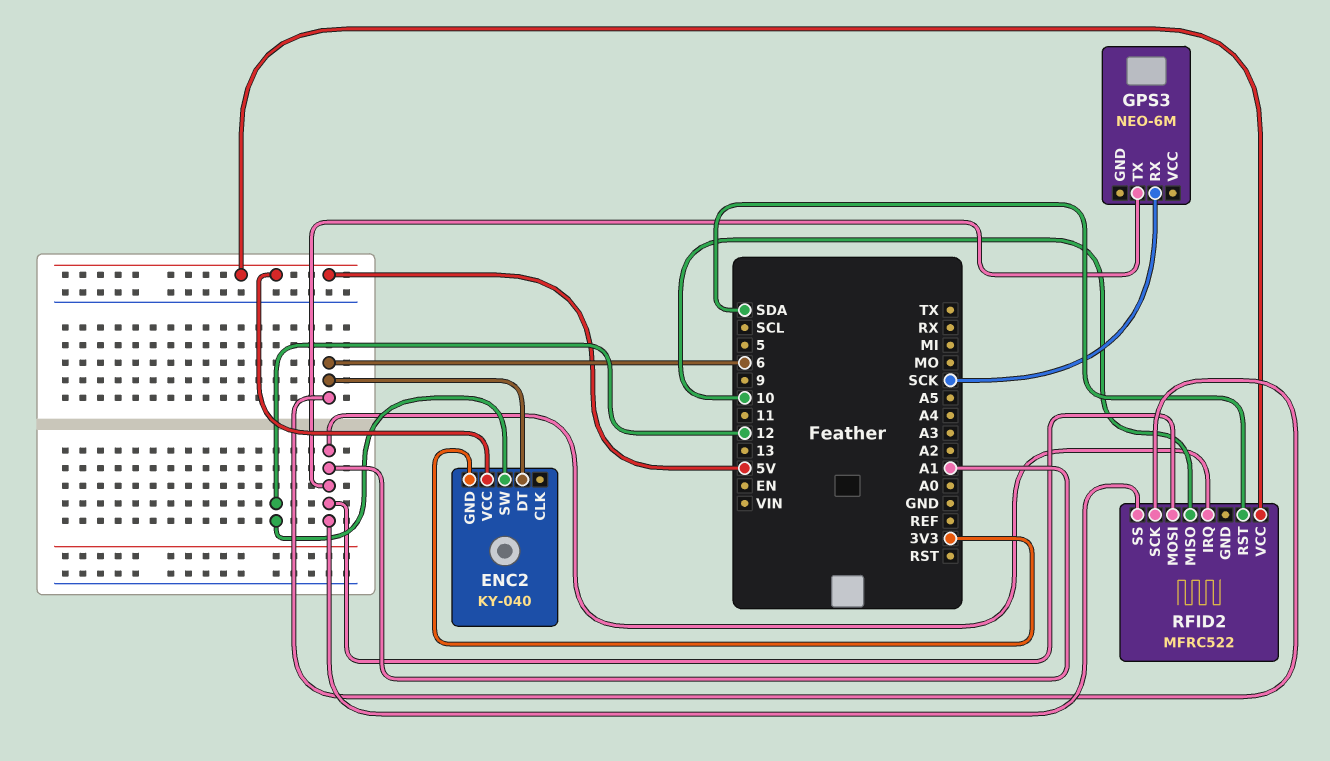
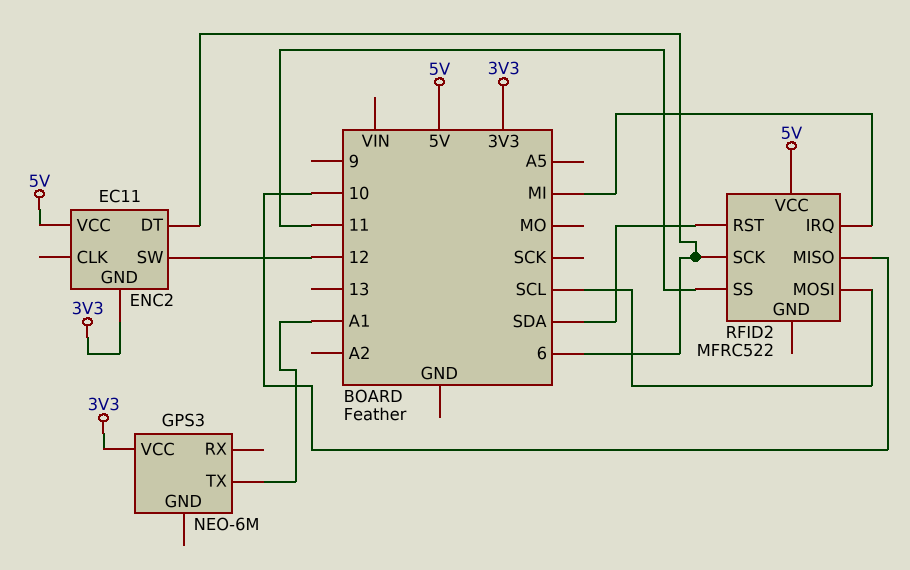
ENC2: KY-040 -> EC11
GPS3 pin RX: SCK -> none
GPS3 pin VCC: none -> 3V3
RFID2 pin IRQ: A1 -> MI
RFID2 pin MOSI: A1 -> SCL
RFID2 pin SS: A1 -> 11

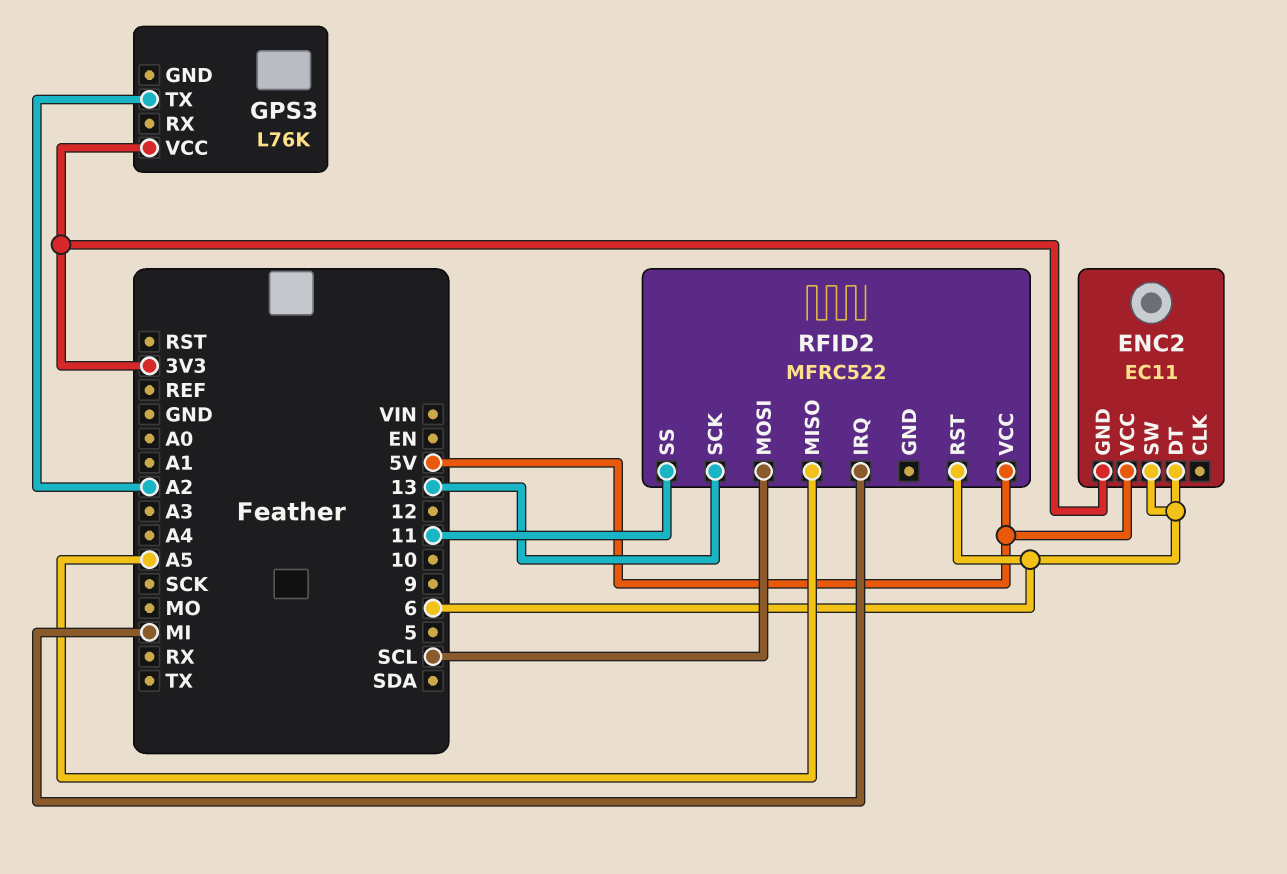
ENC2 pin SW: 12 -> 6
GPS3: NEO-6M -> L76K
GPS3 pin TX: A1 -> A2
RFID2 pin MISO: 10 -> A5
RFID2 pin RST: SDA -> 6
RFID2 pin SCK: 6 -> 13

